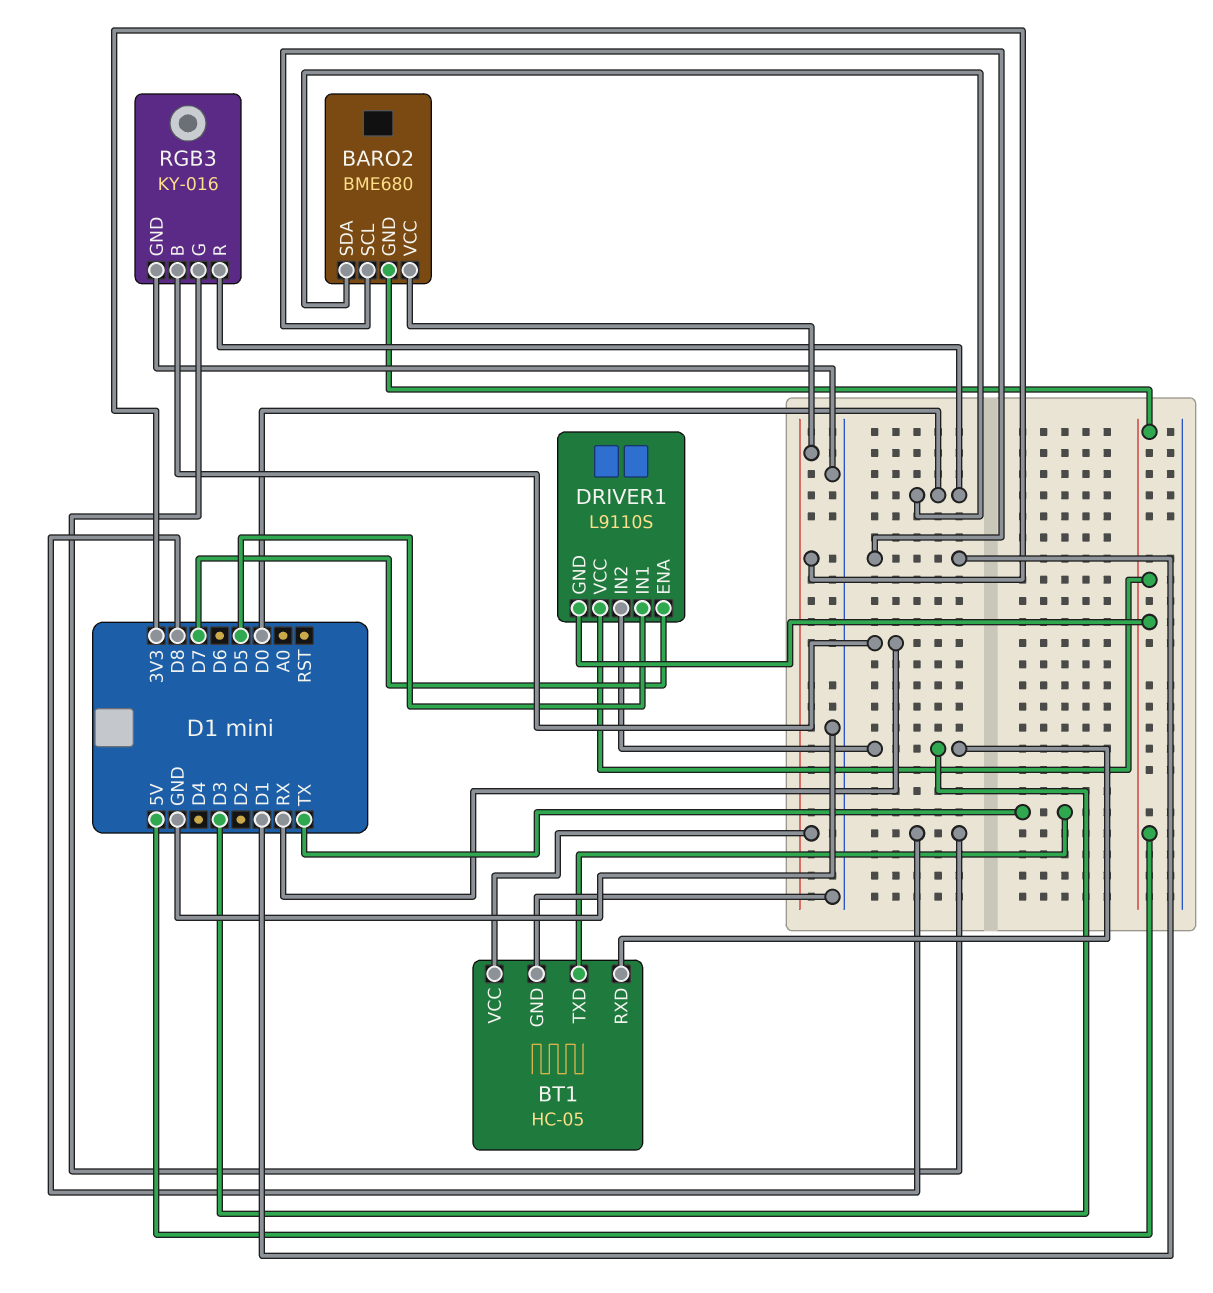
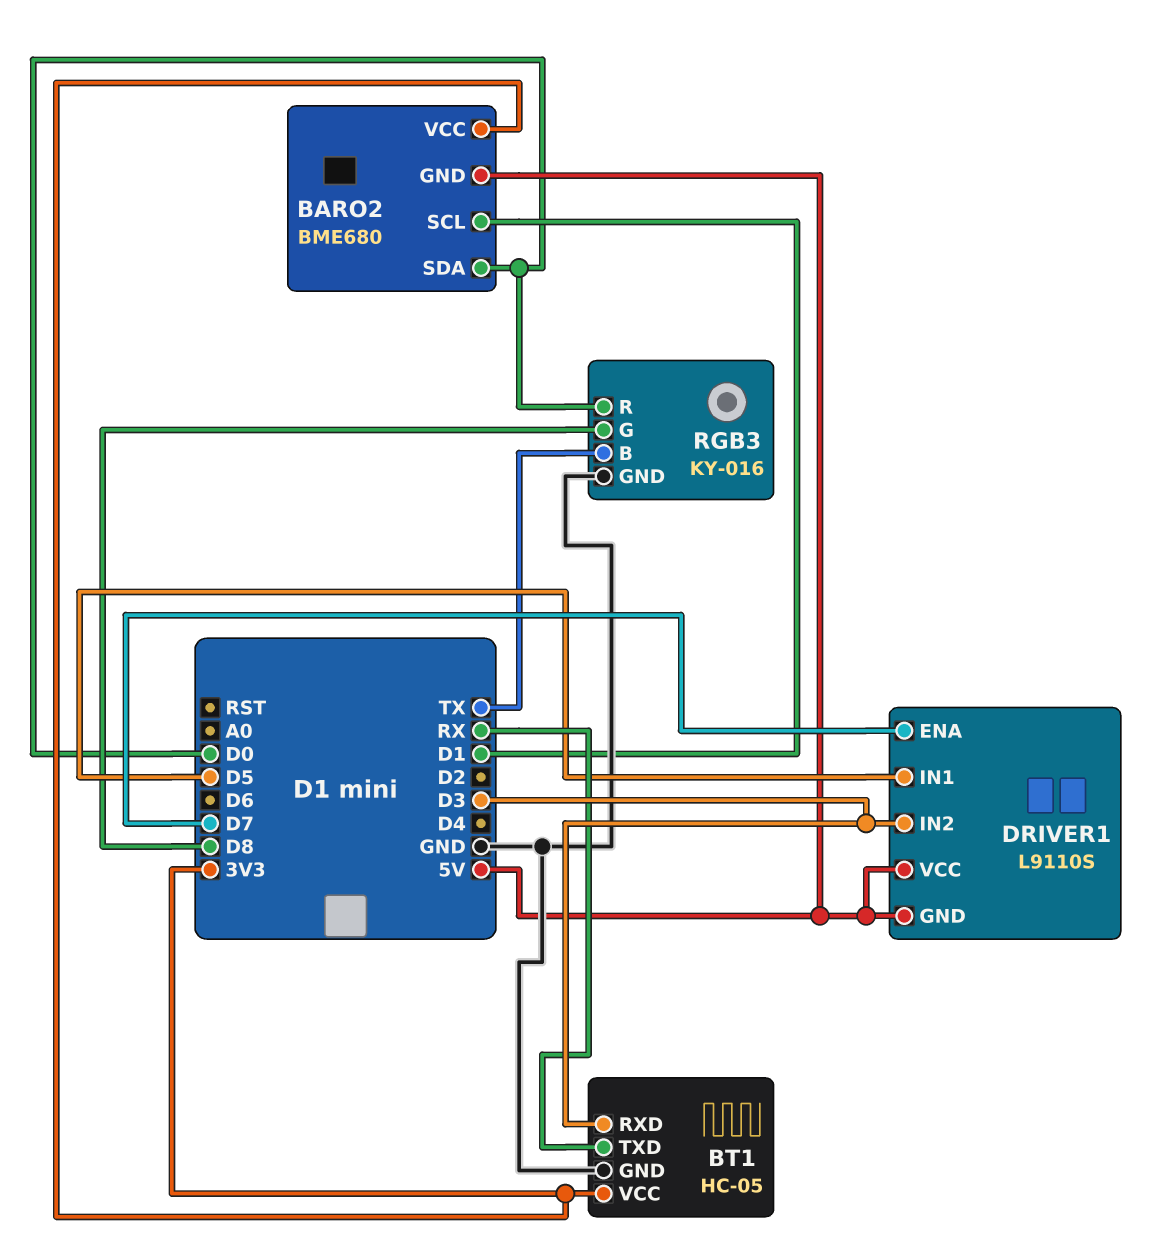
BT1 pin TXD: TX -> RX
RGB3 pin B: RX -> TX

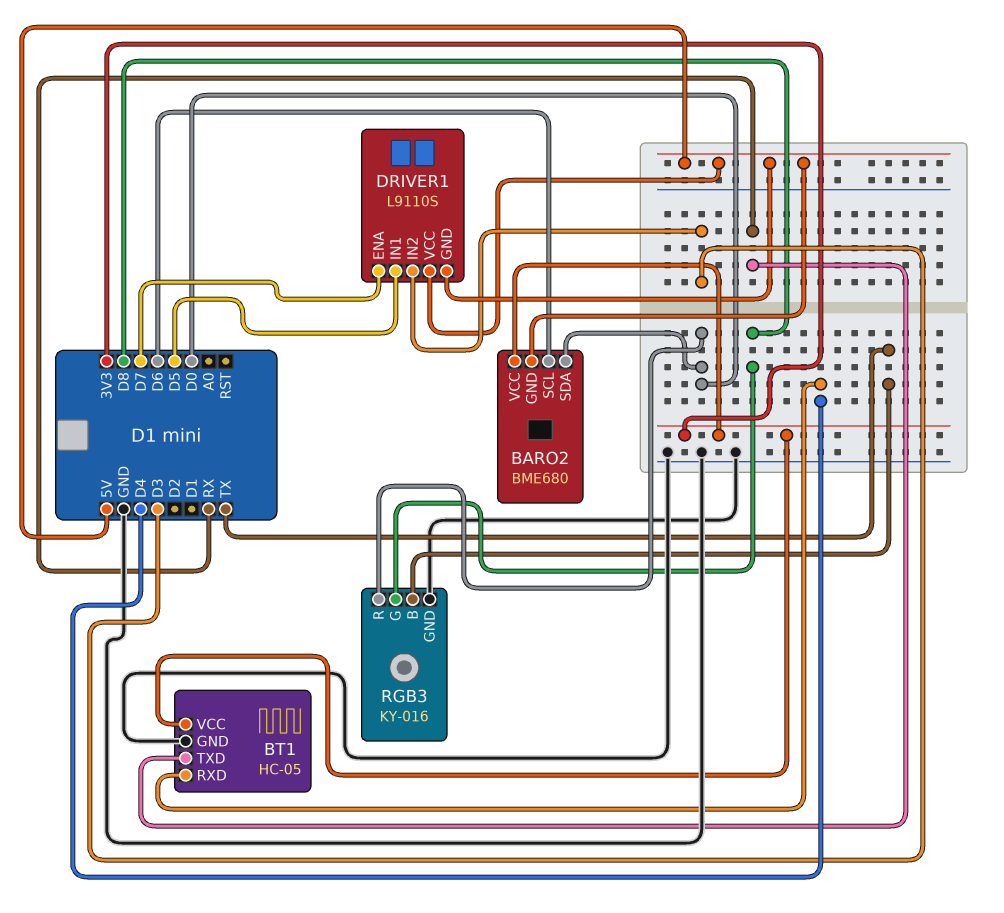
BARO2 pin SCL: D1 -> D6
BT1 pin RXD: D3 -> D4

